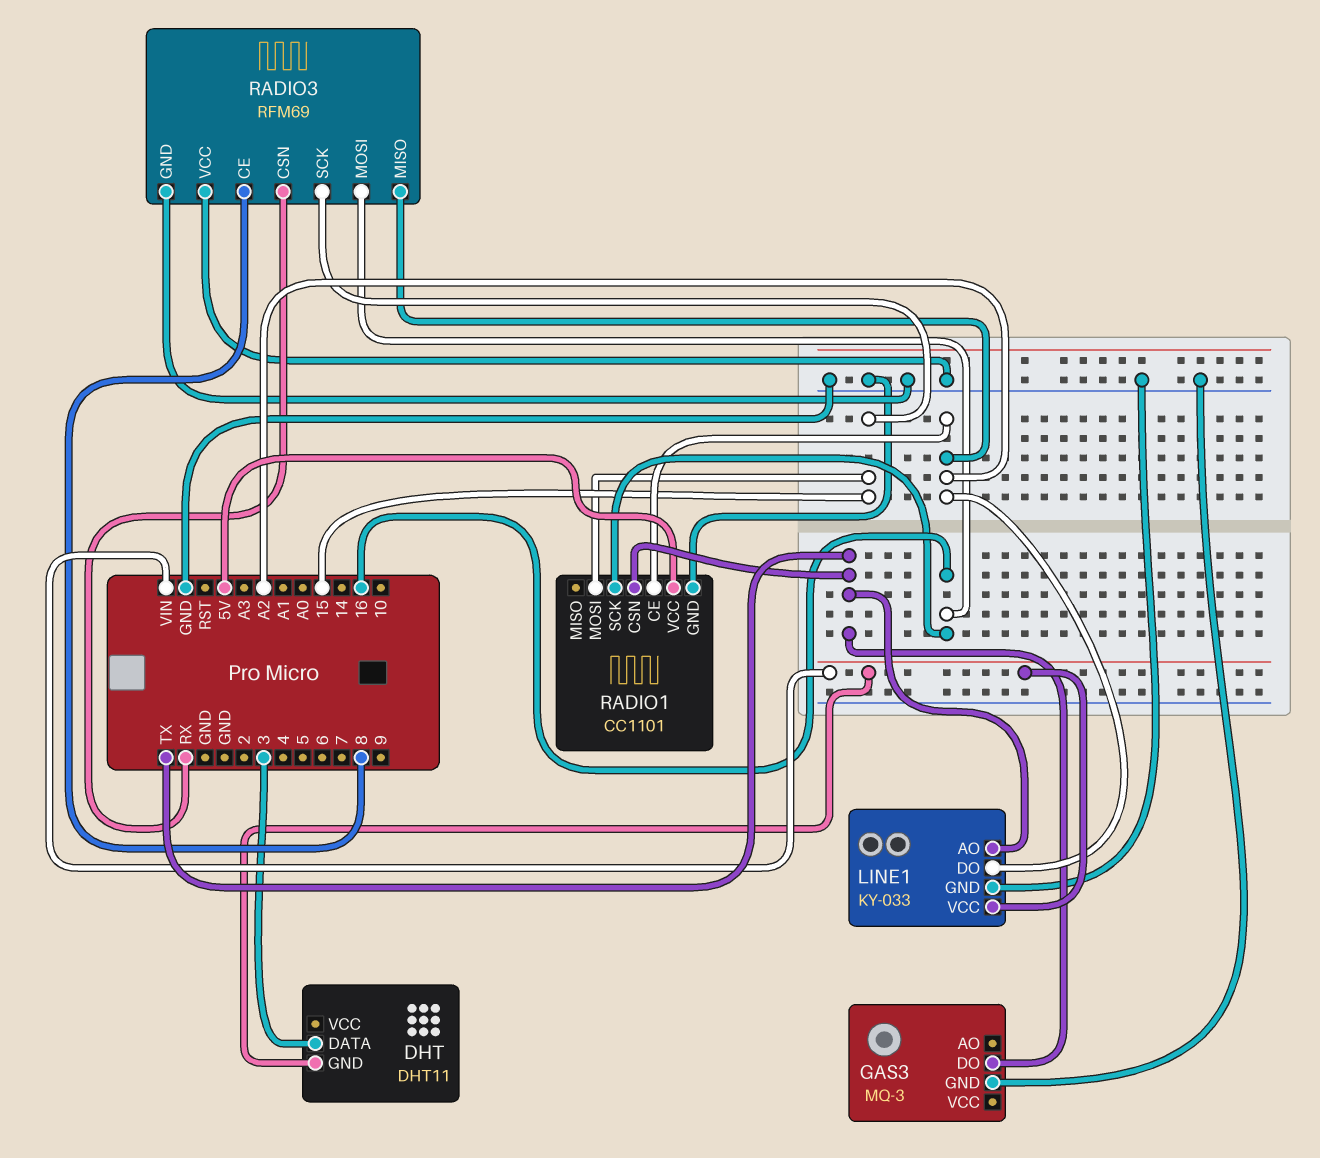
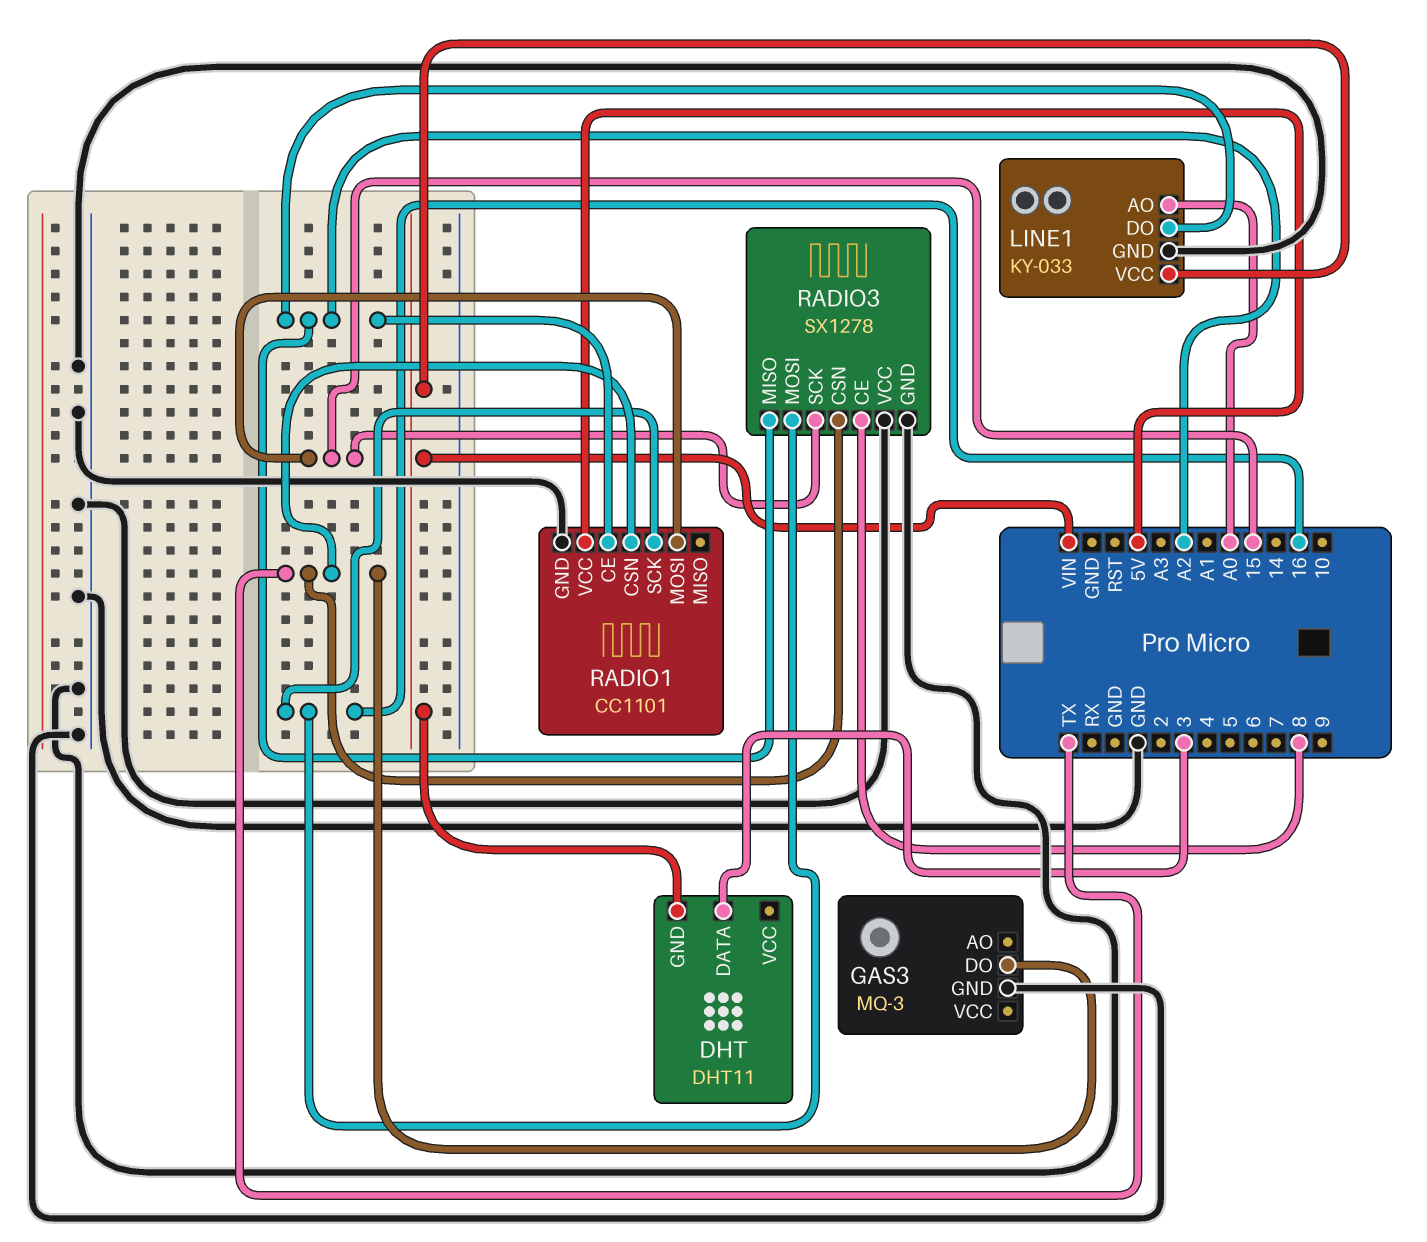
LINE1 pin AO: TX -> A0
RADIO3: RFM69 -> SX1278
RADIO3 pin CSN: RX -> TX

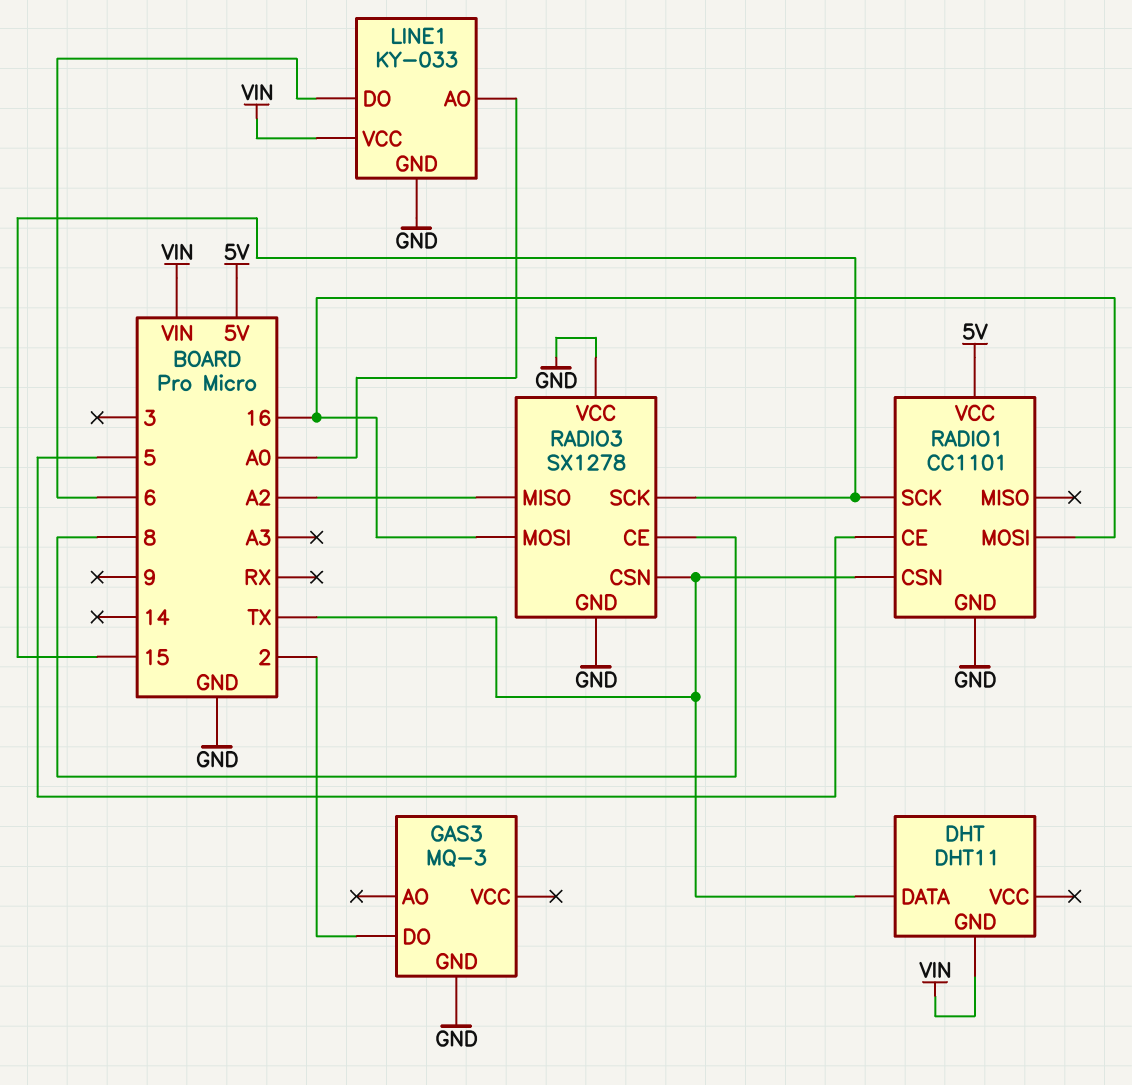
DHT pin DATA: 3 -> TX
GAS3 pin DO: TX -> 2
LINE1 pin DO: A2 -> 6
RADIO1 pin CE: A2 -> 5
RADIO1 pin MOSI: 15 -> 16
RADIO1 pin SCK: 16 -> 15

